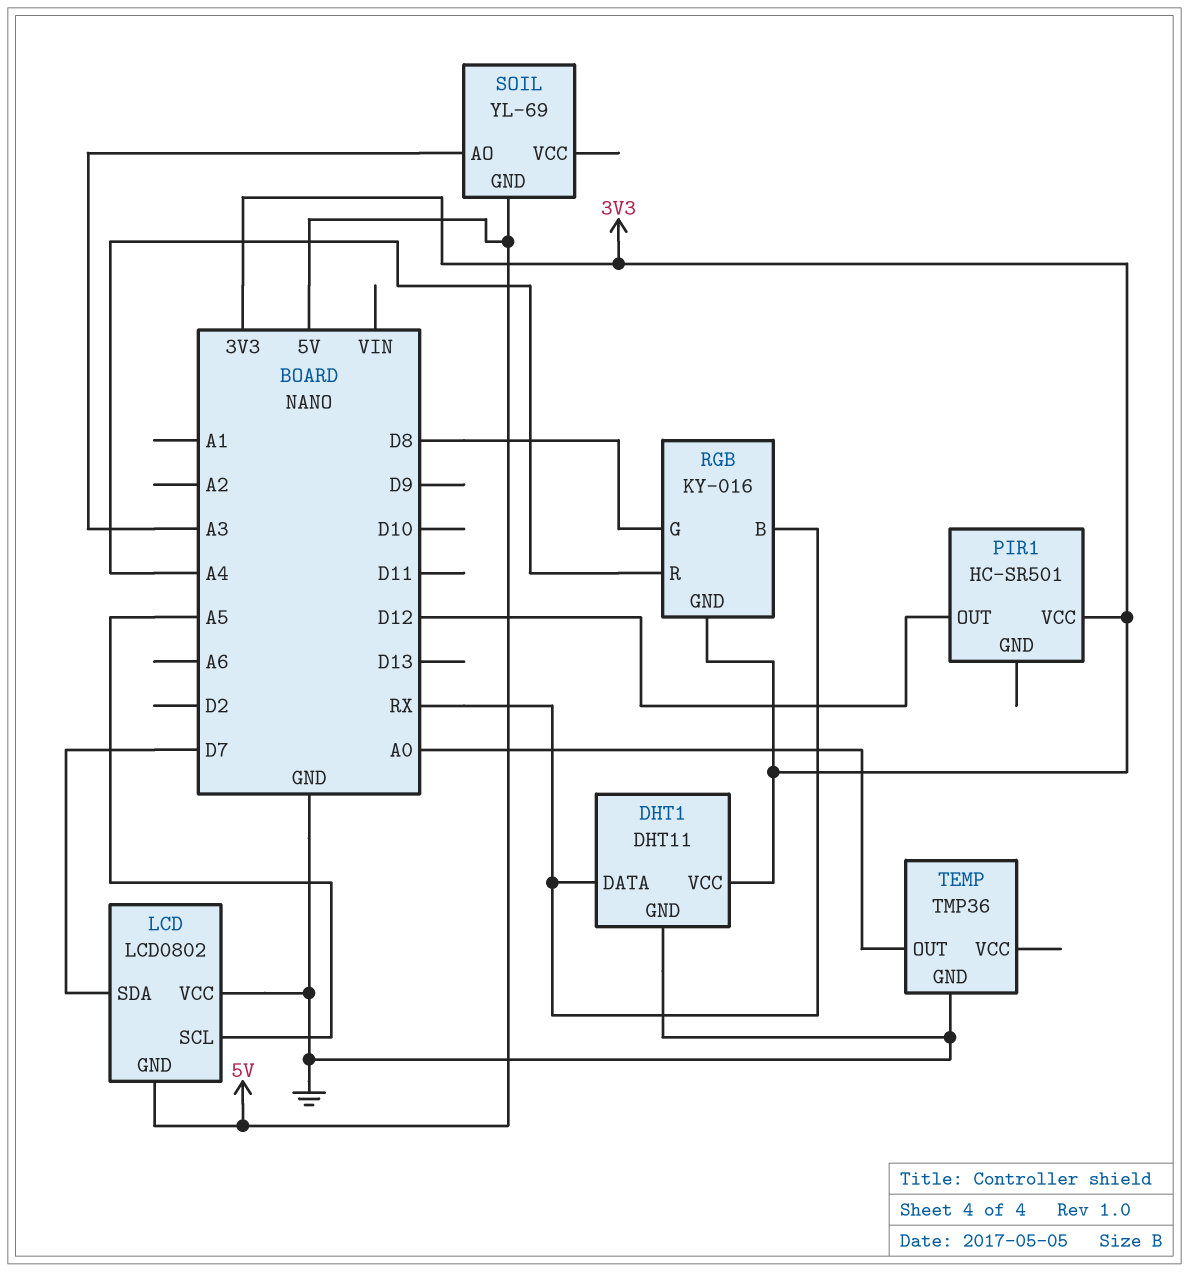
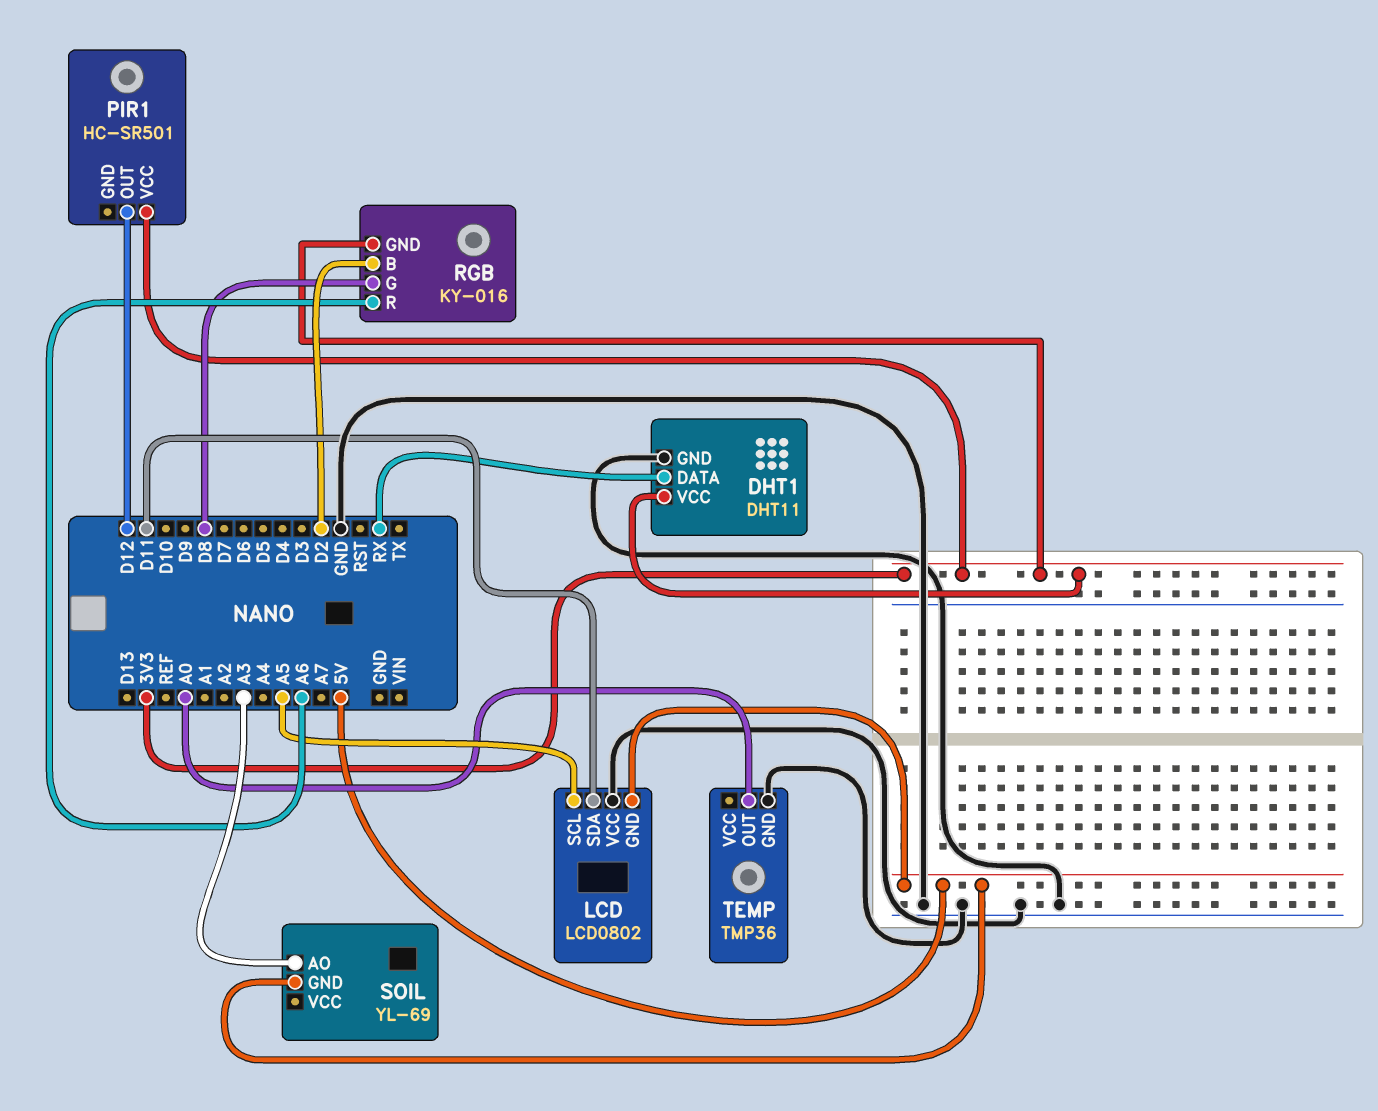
LCD pin SDA: D7 -> D11
RGB pin B: RX -> D2
RGB pin R: A4 -> A6

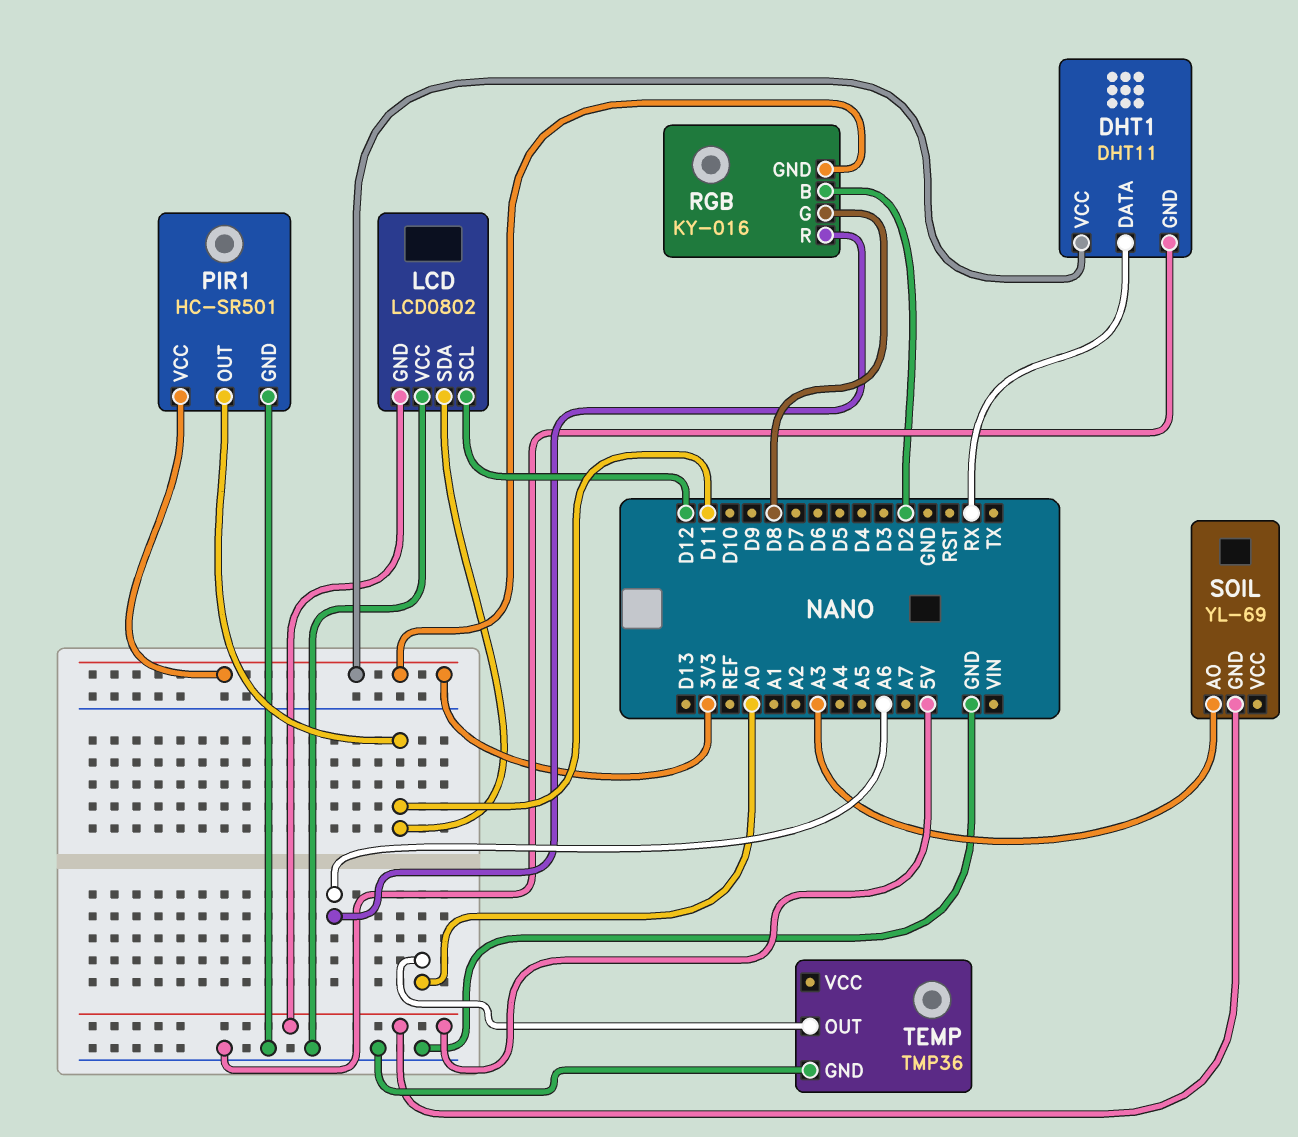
LCD pin SCL: A5 -> D12
PIR1 pin GND: none -> GND
PIR1 pin OUT: D12 -> D11

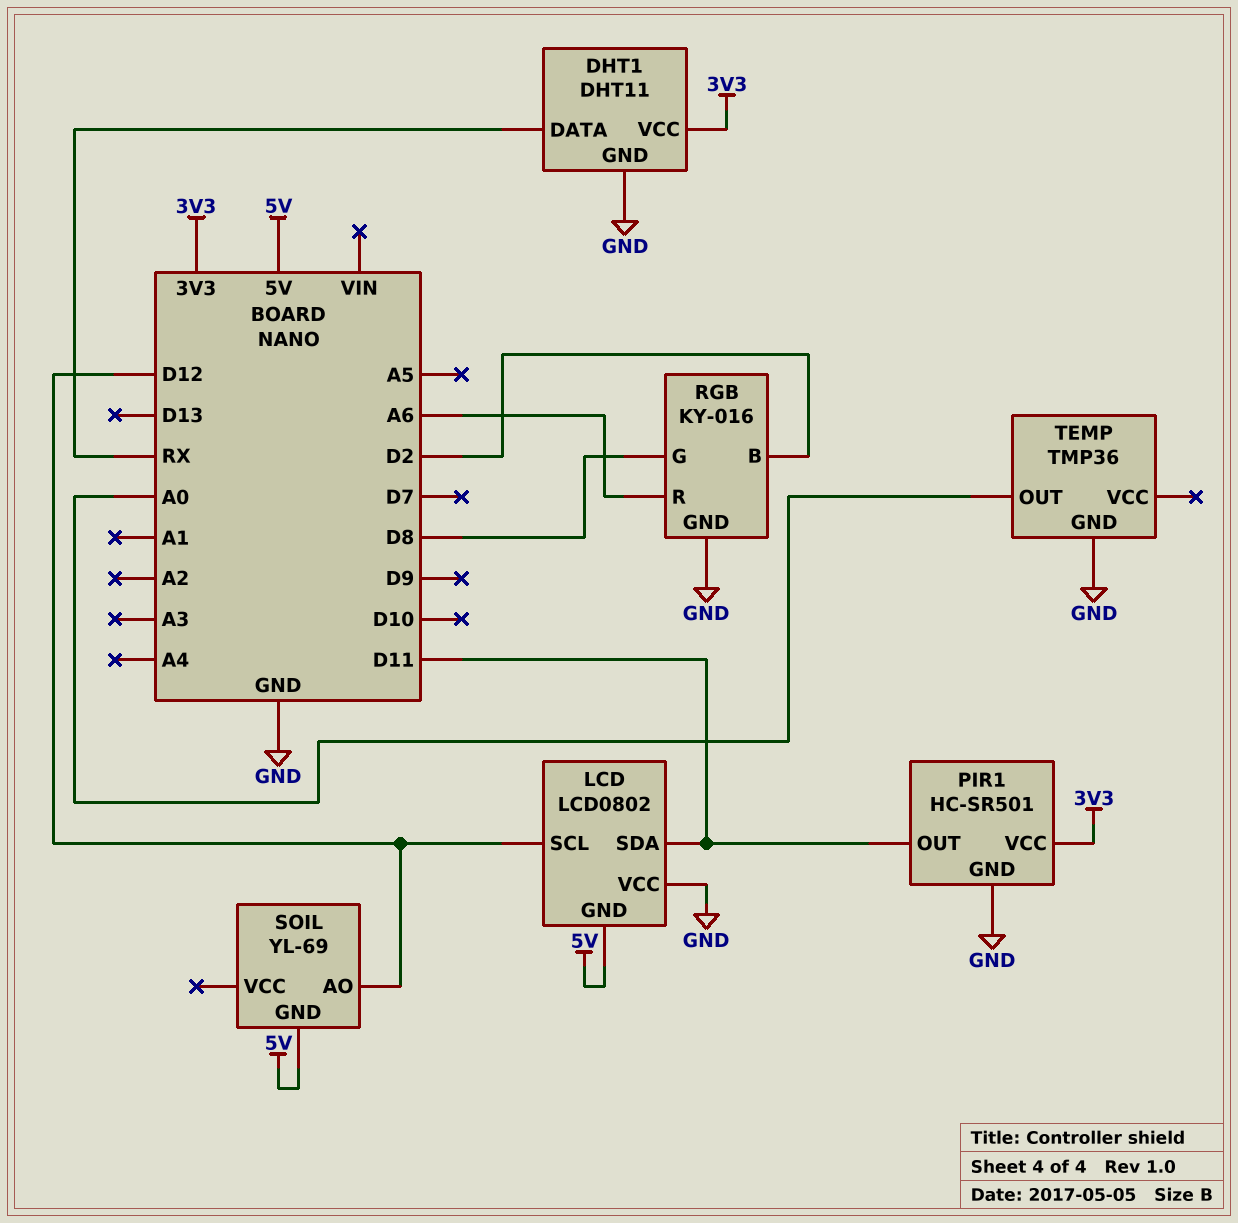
RGB pin GND: 3V3 -> GND
SOIL pin AO: A3 -> D12

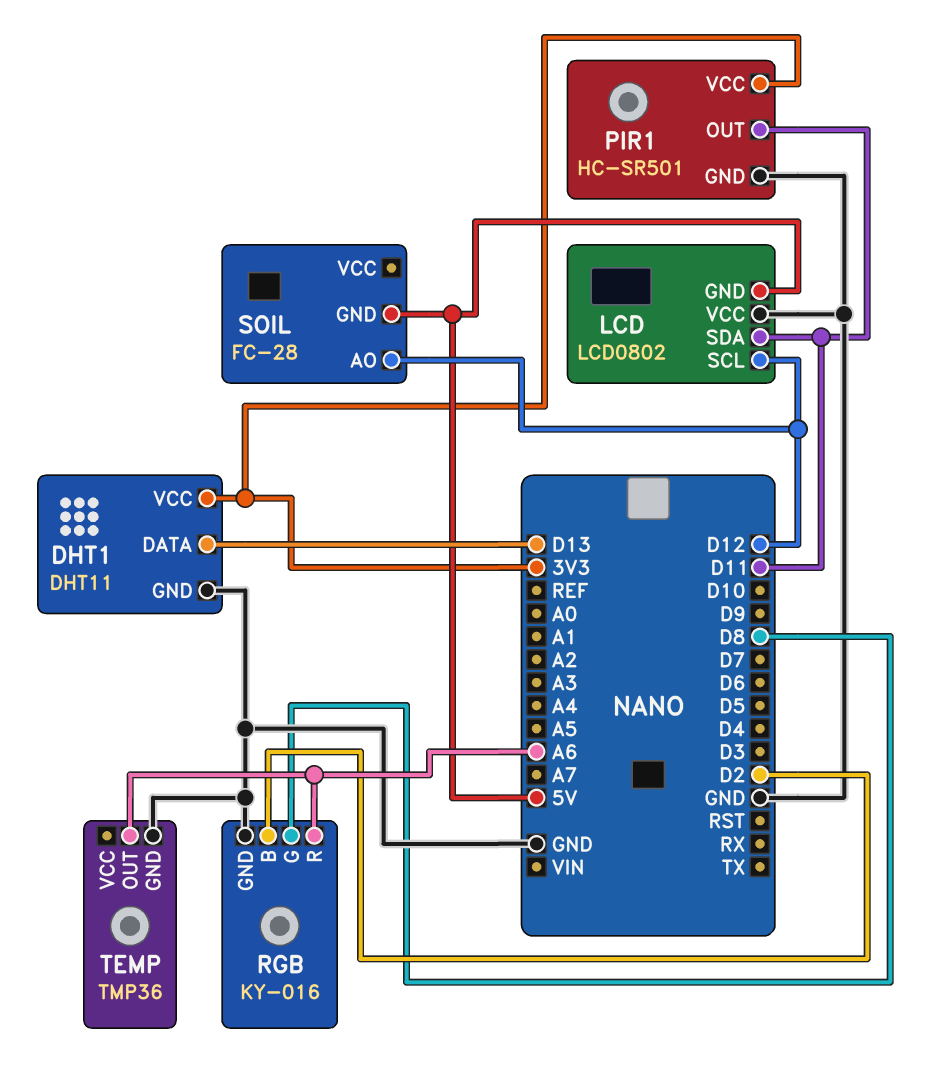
DHT1 pin DATA: RX -> D13
SOIL: YL-69 -> FC-28
TEMP pin OUT: A0 -> A6

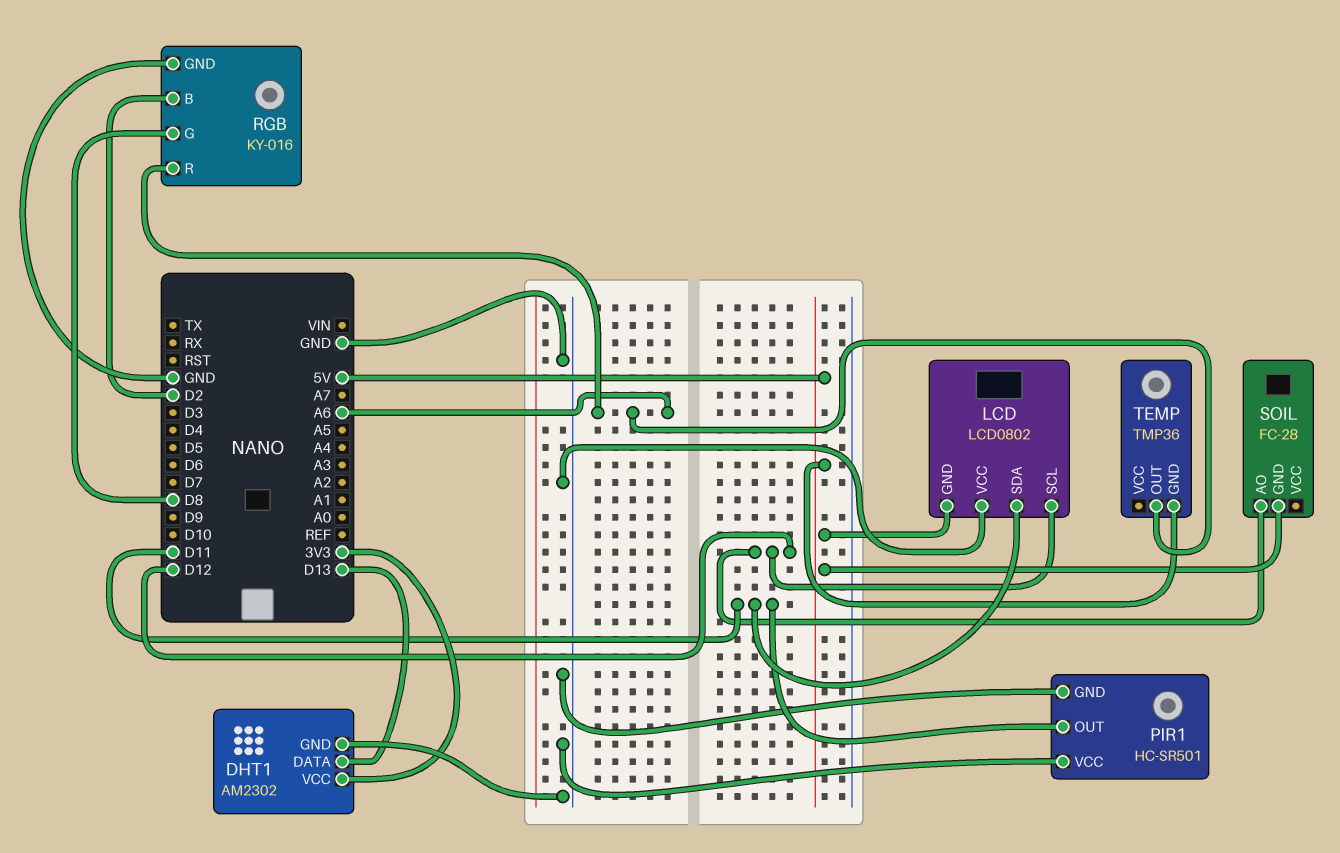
DHT1: DHT11 -> AM2302
PIR1 pin VCC: 3V3 -> GND
TEMP pin GND: GND -> 5V

